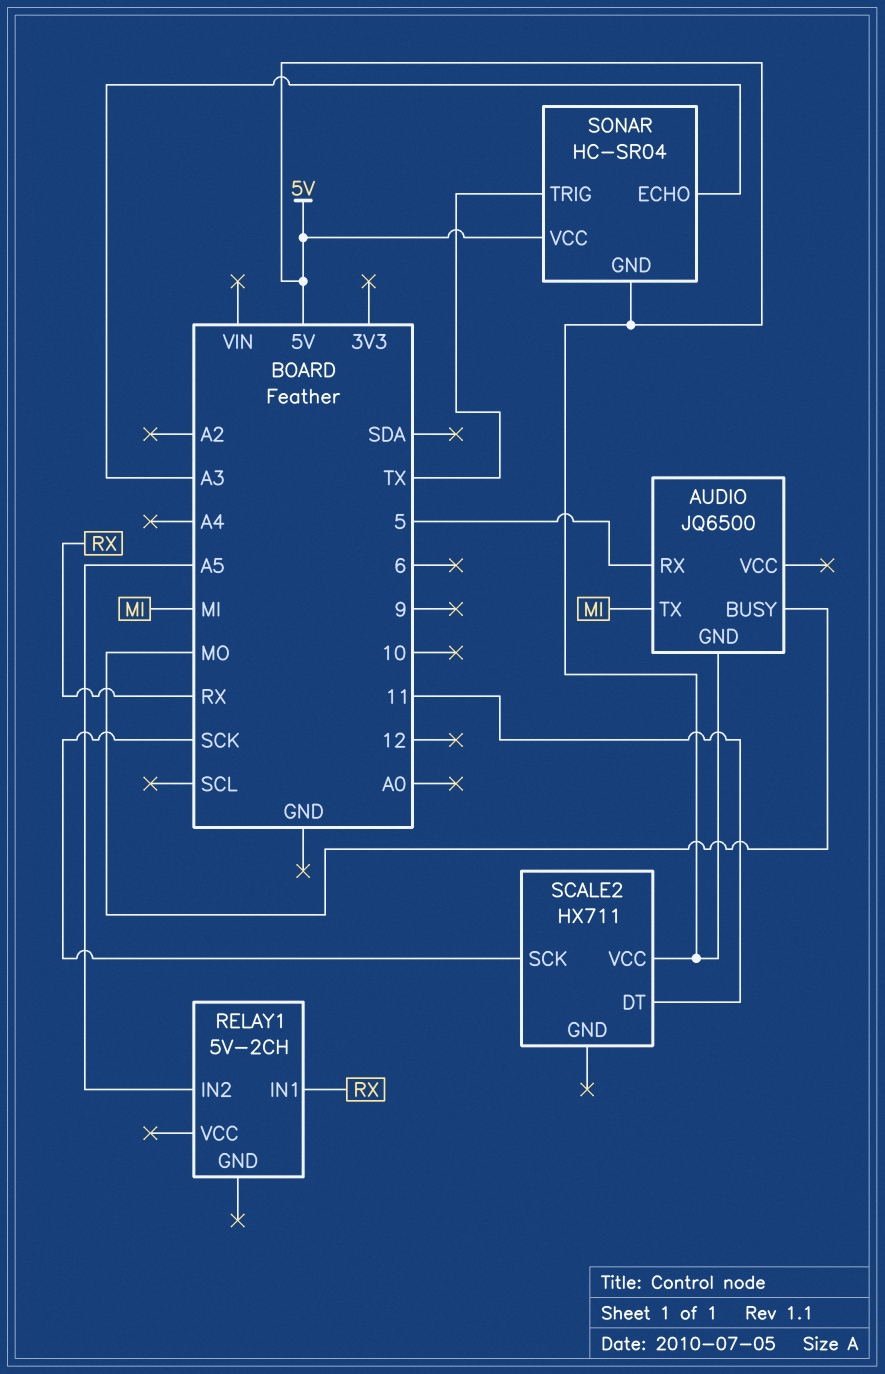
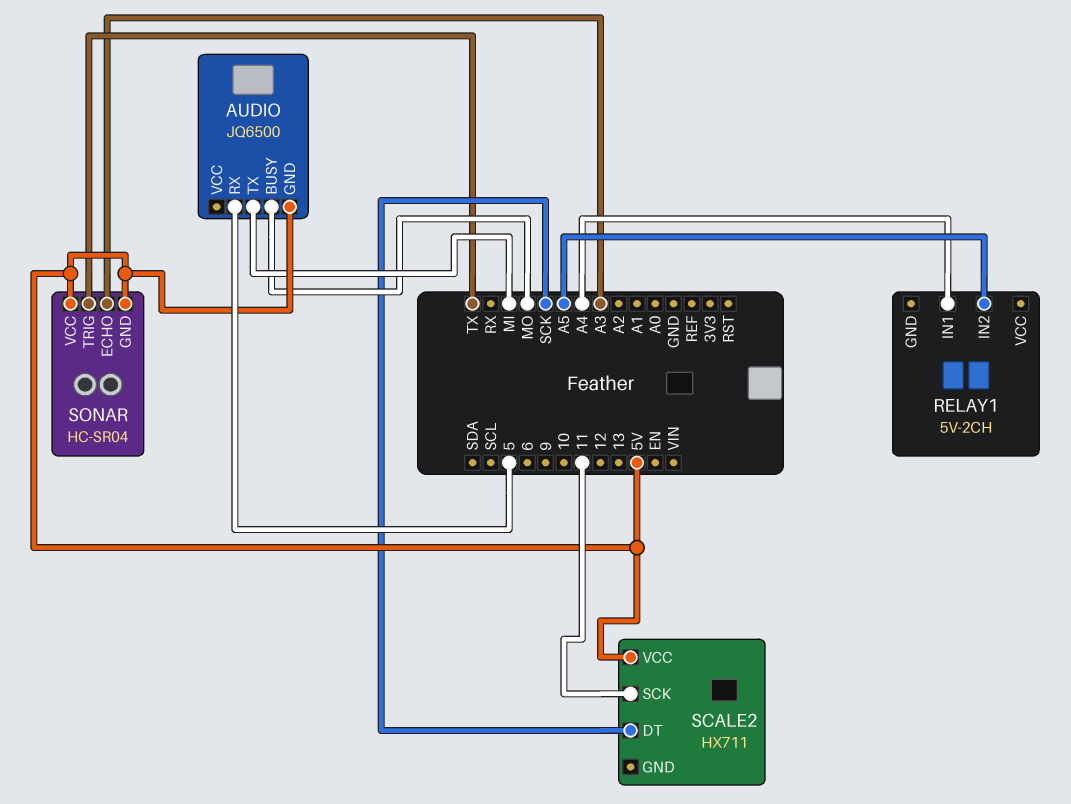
RELAY1 pin IN1: RX -> A4
SCALE2 pin DT: 11 -> SCK
SCALE2 pin SCK: SCK -> 11

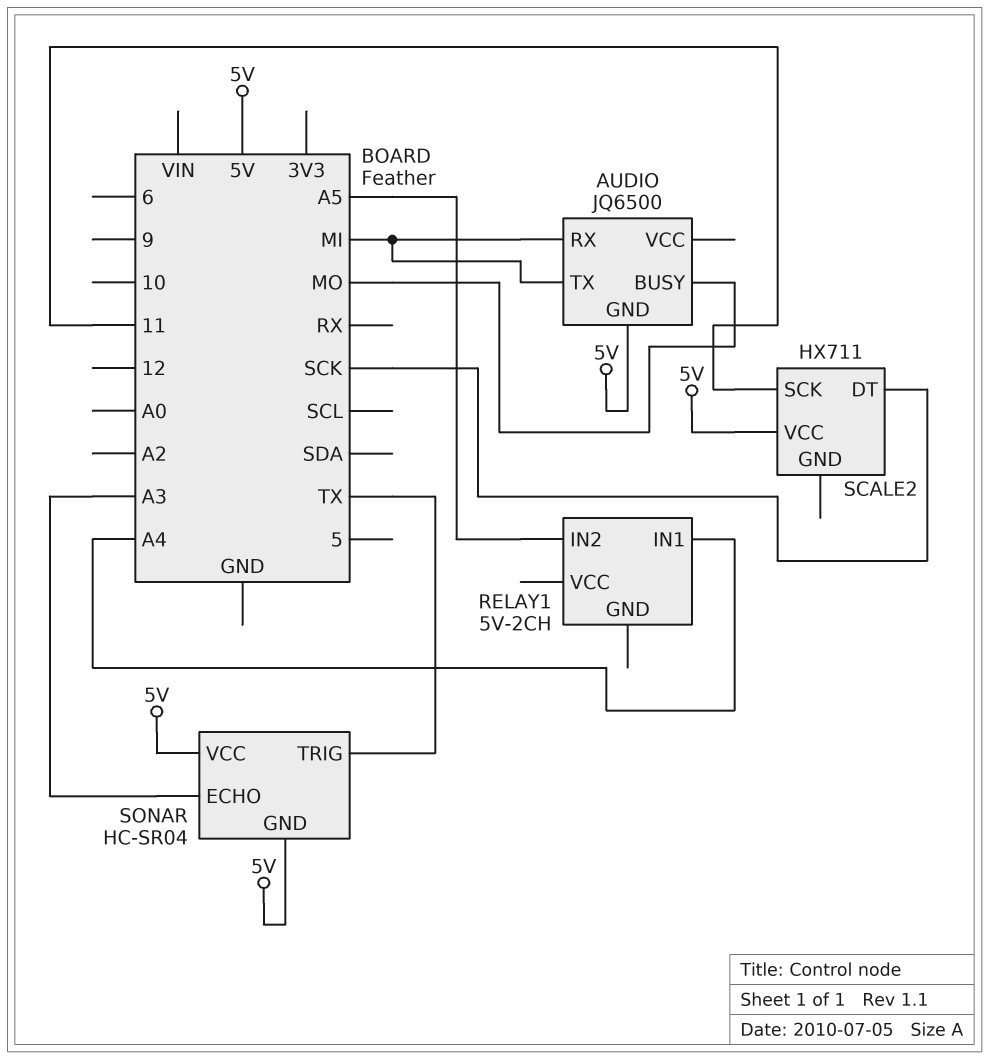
AUDIO pin RX: 5 -> MI

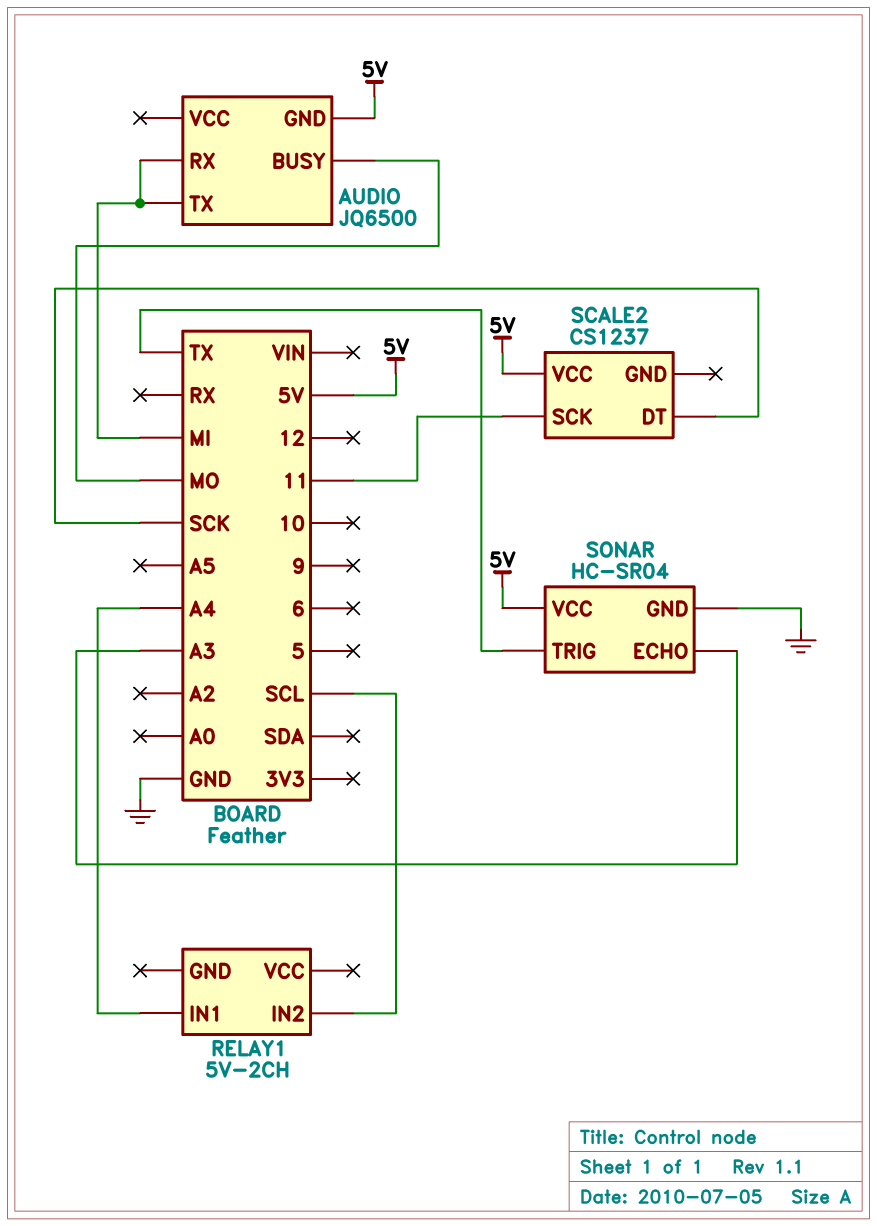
RELAY1 pin IN2: A5 -> SCL
SCALE2: HX711 -> CS1237
SONAR pin GND: 5V -> GND

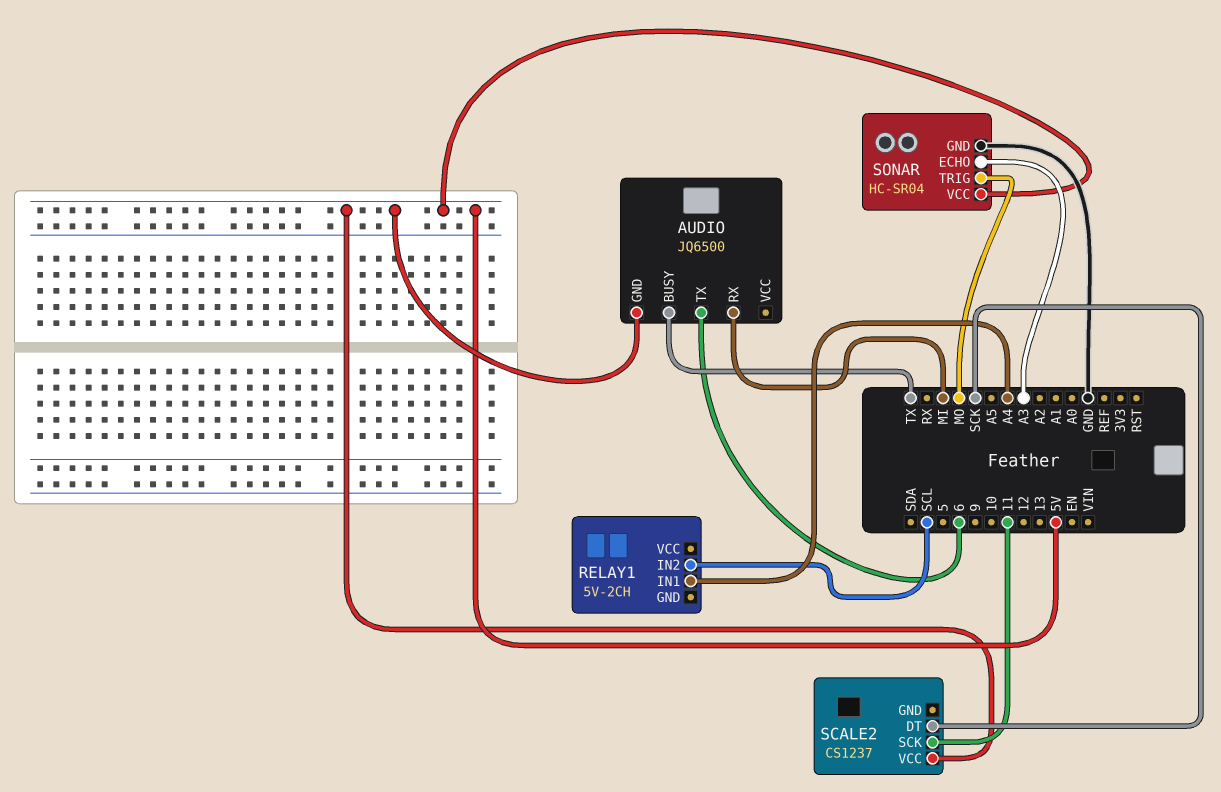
AUDIO pin BUSY: MO -> TX
AUDIO pin TX: MI -> 6
SONAR pin TRIG: TX -> MO

